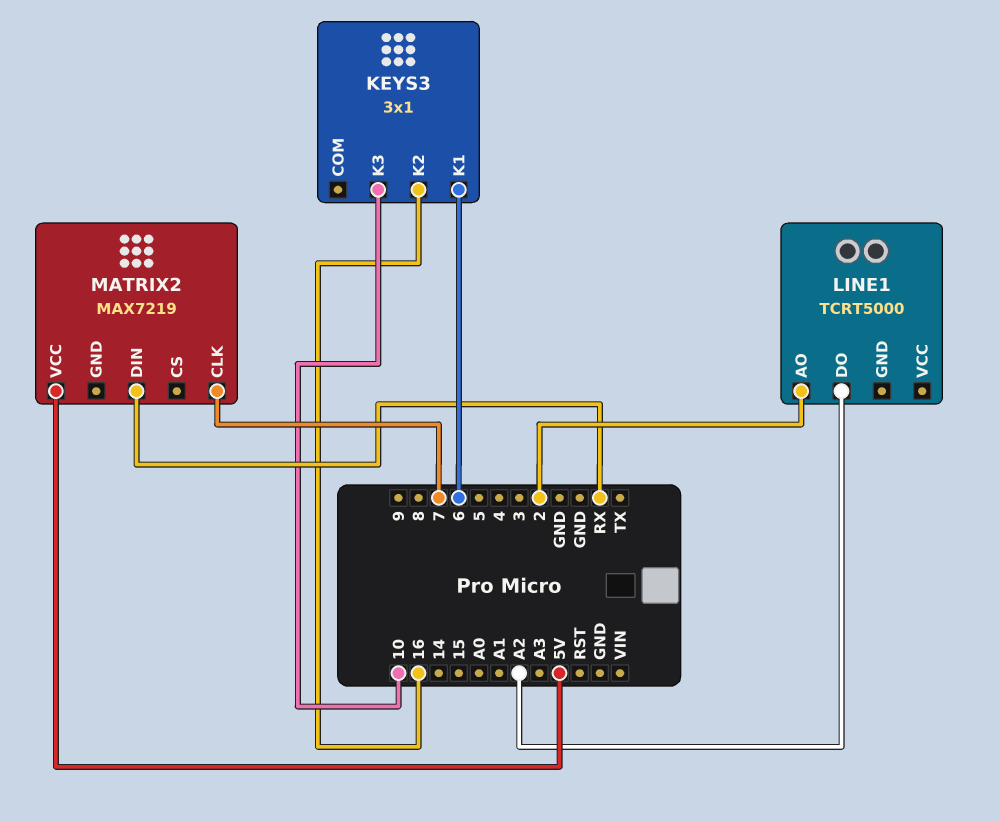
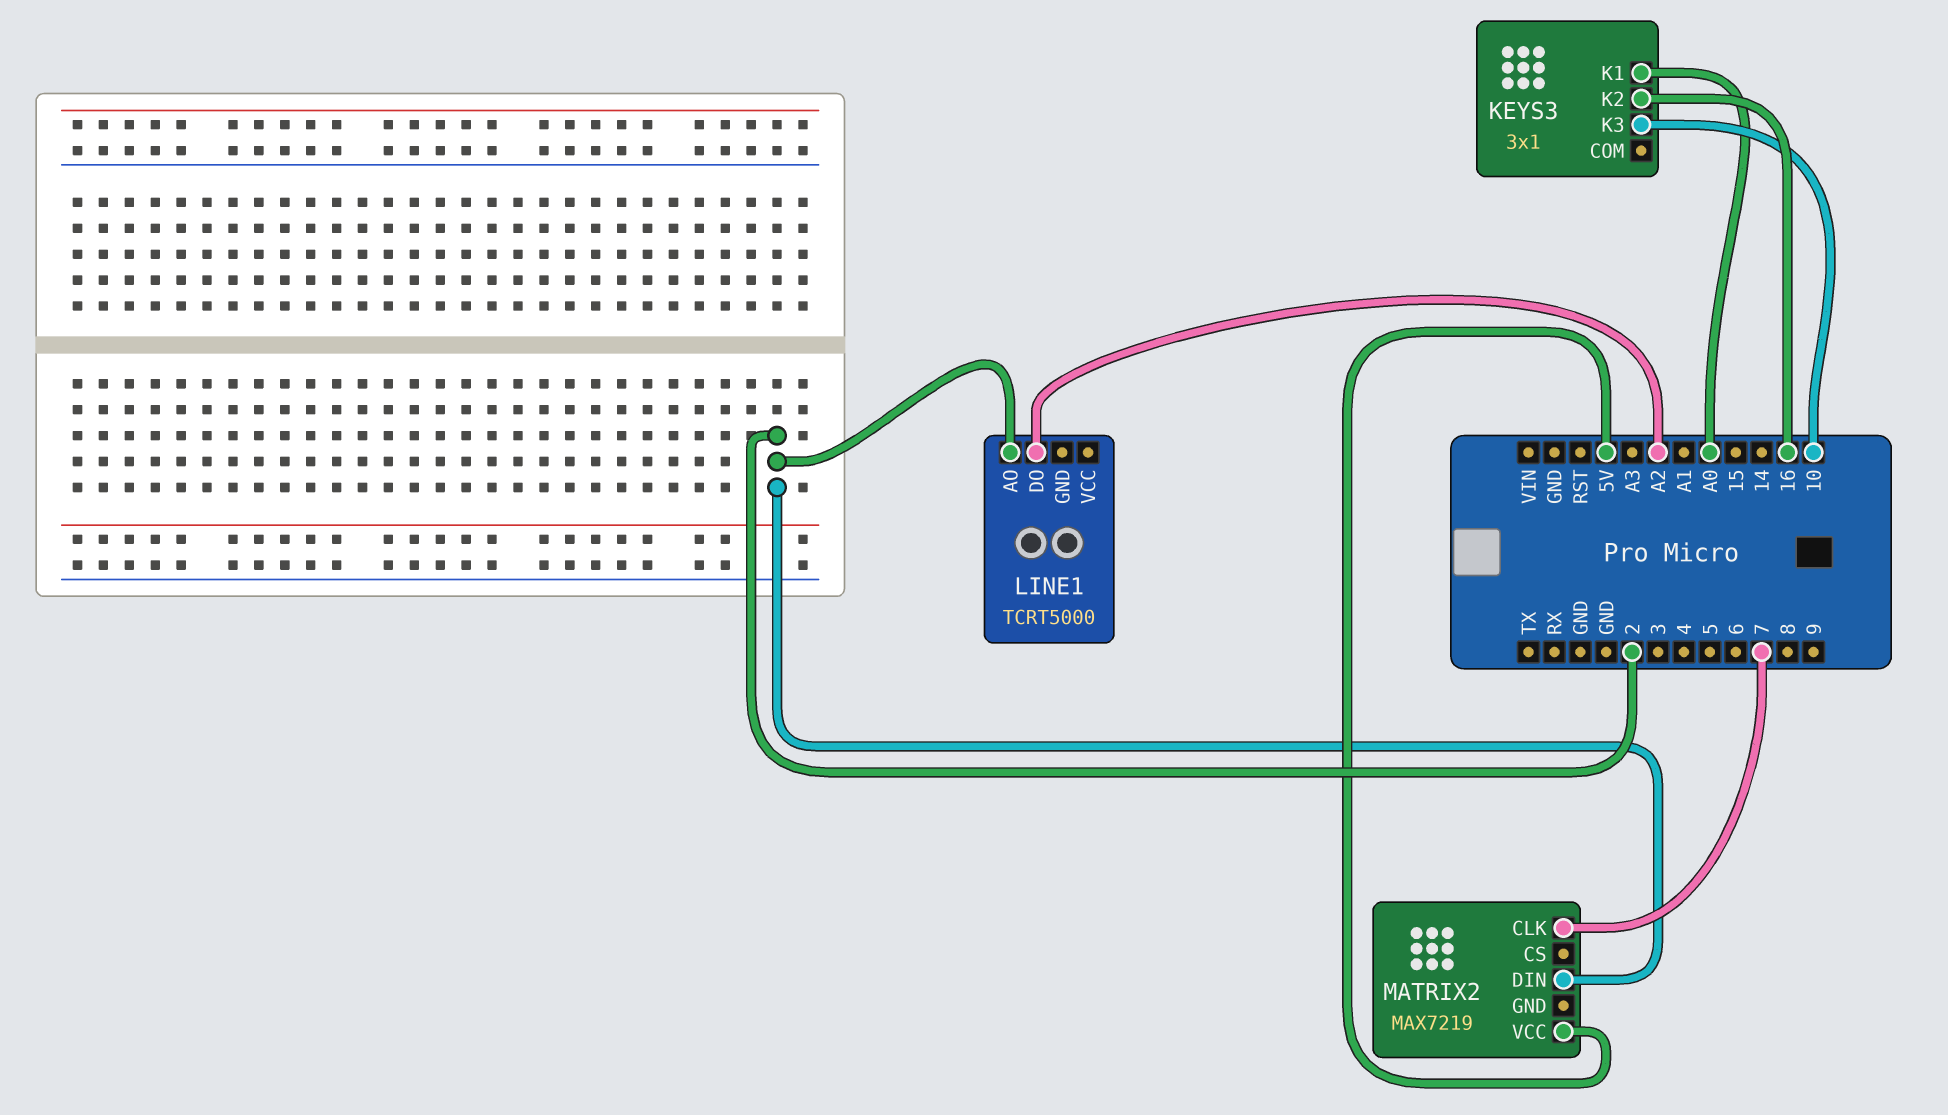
KEYS3 pin K1: 6 -> A0
MATRIX2 pin DIN: RX -> 2

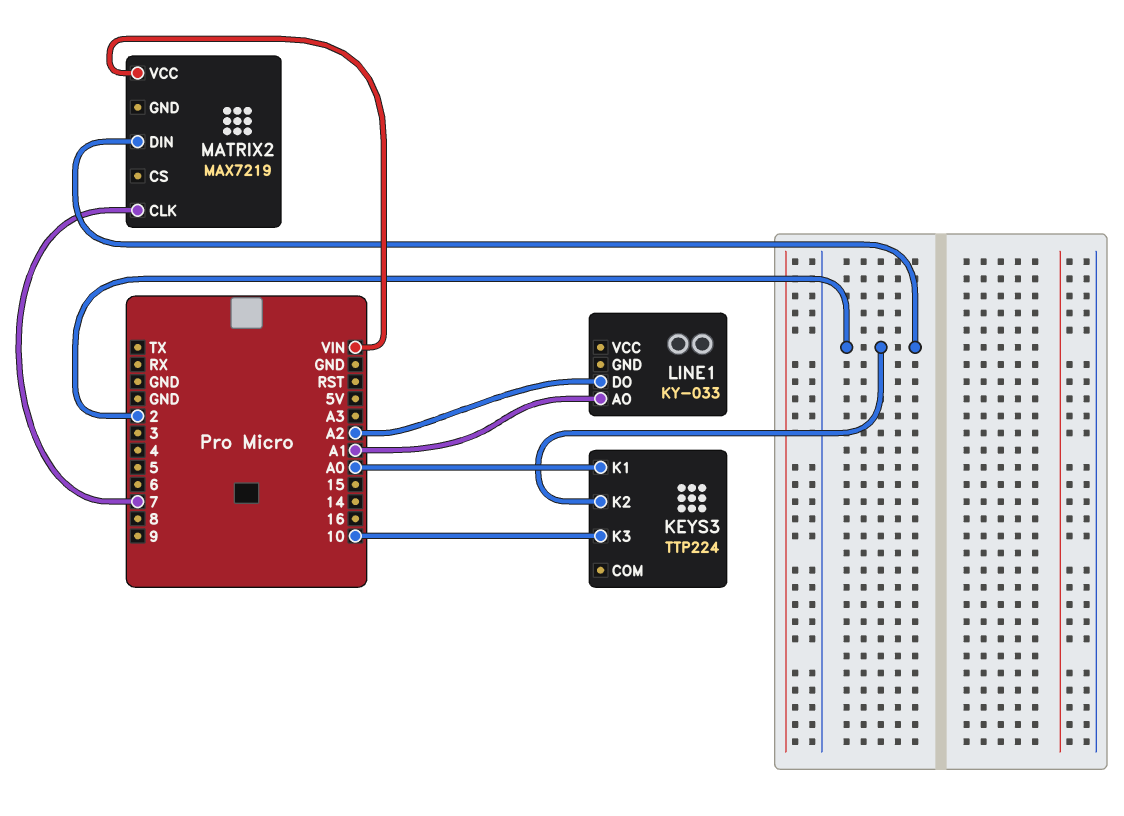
KEYS3: 3x1 -> TTP224
KEYS3 pin K2: 16 -> 2
LINE1: TCRT5000 -> KY-033
LINE1 pin AO: 2 -> A1
MATRIX2 pin VCC: 5V -> VIN

